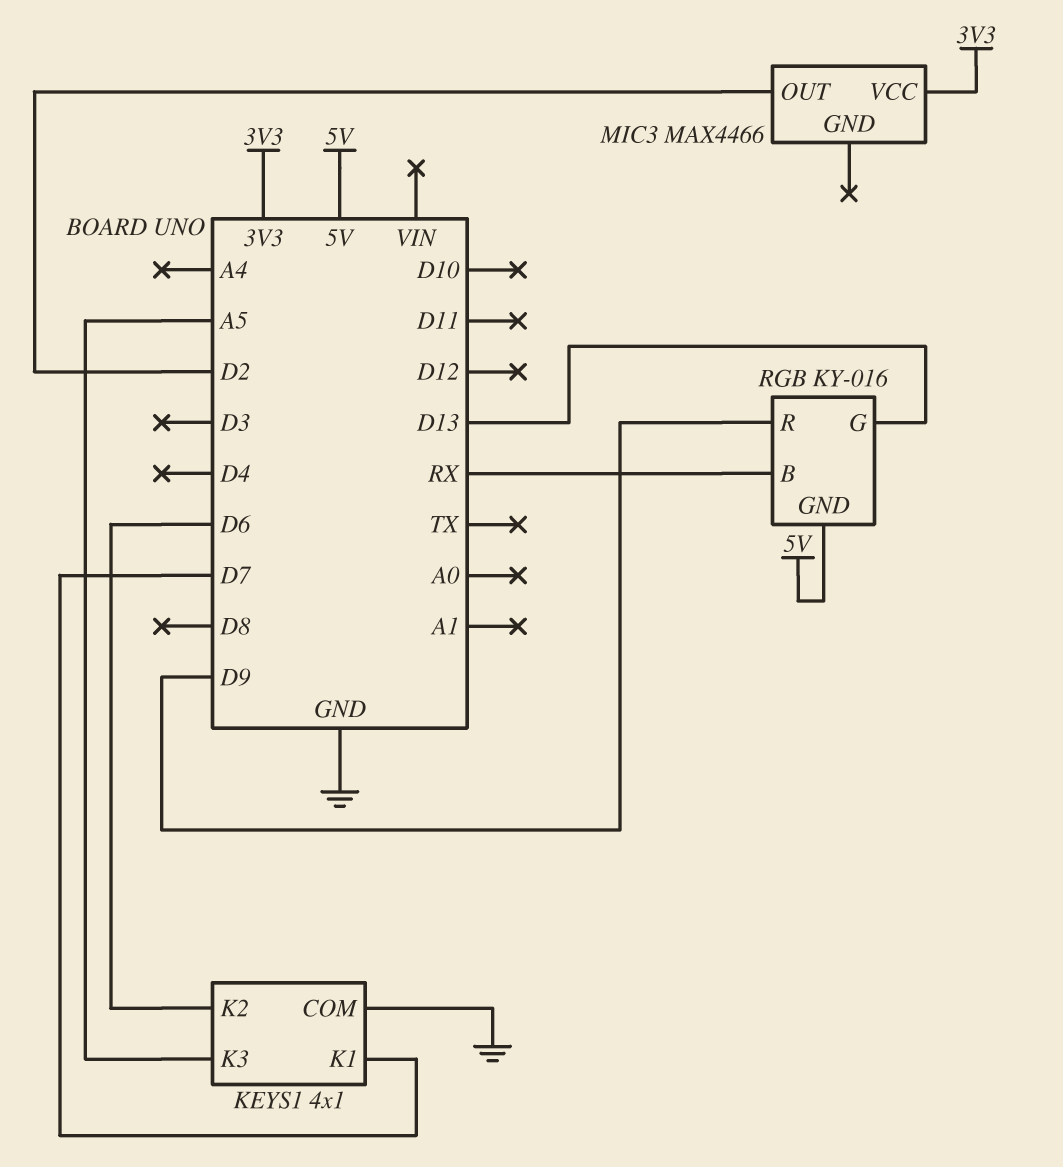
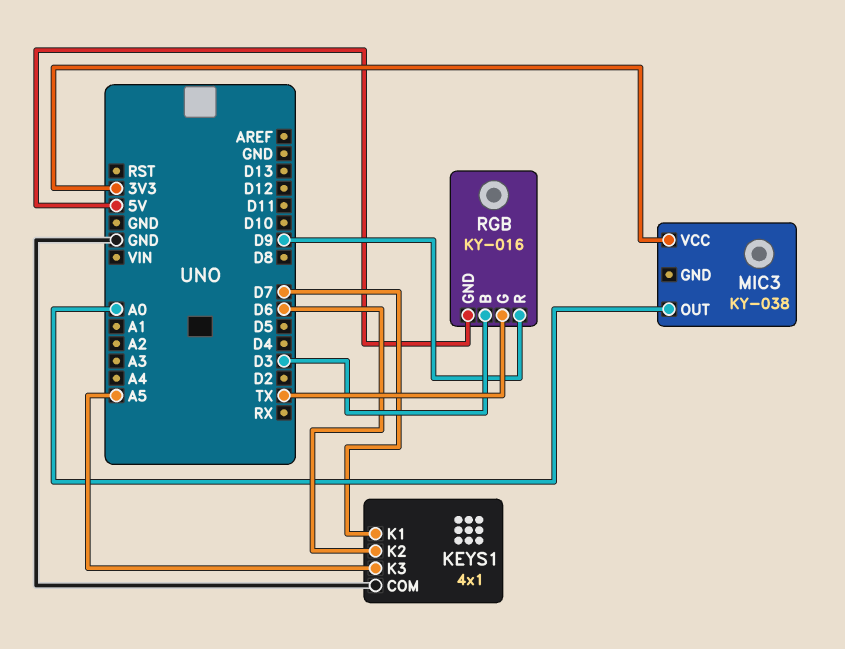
MIC3: MAX4466 -> KY-038
MIC3 pin OUT: D2 -> A0
RGB pin B: RX -> D3
RGB pin G: D13 -> TX

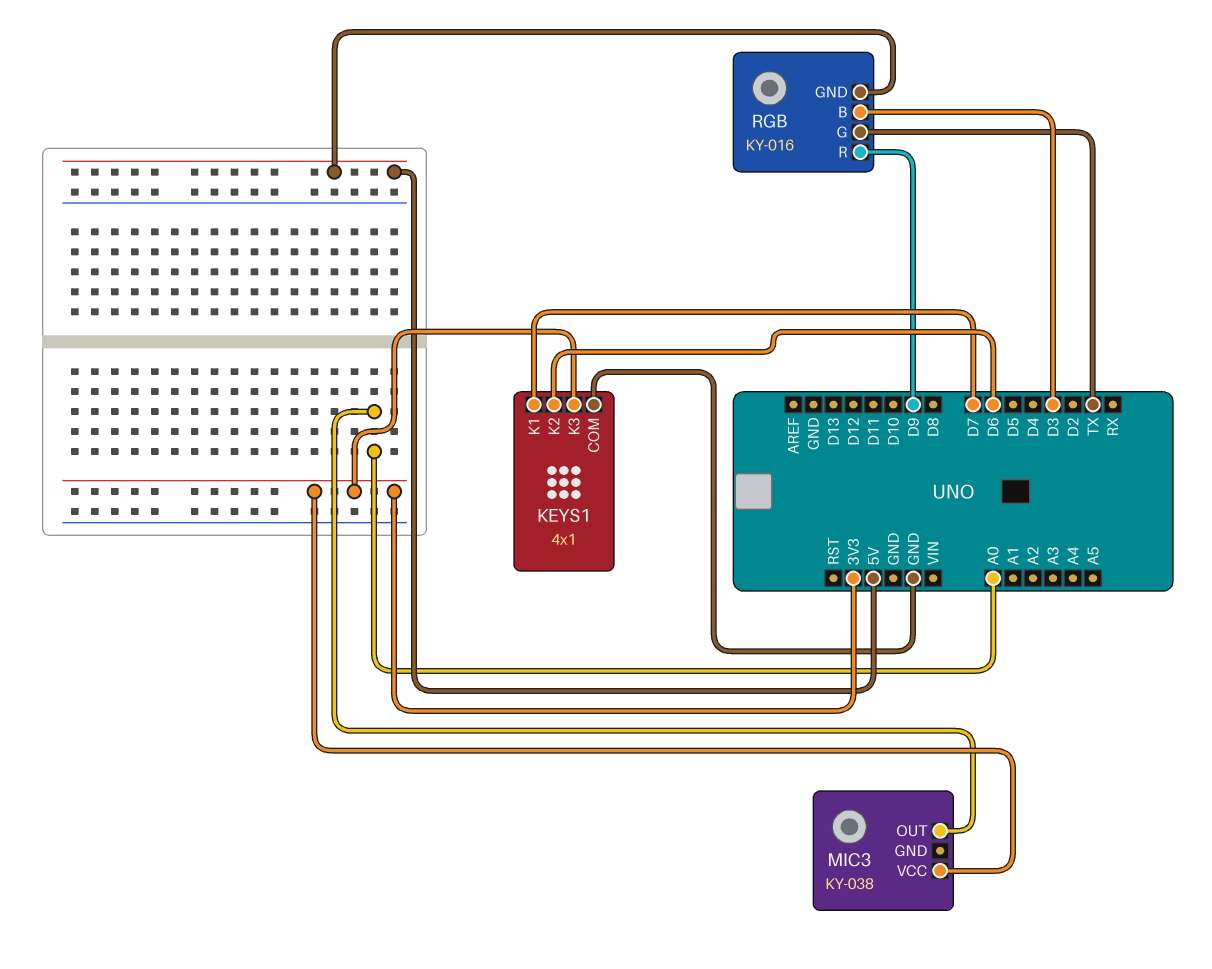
KEYS1 pin K3: A5 -> 3V3

